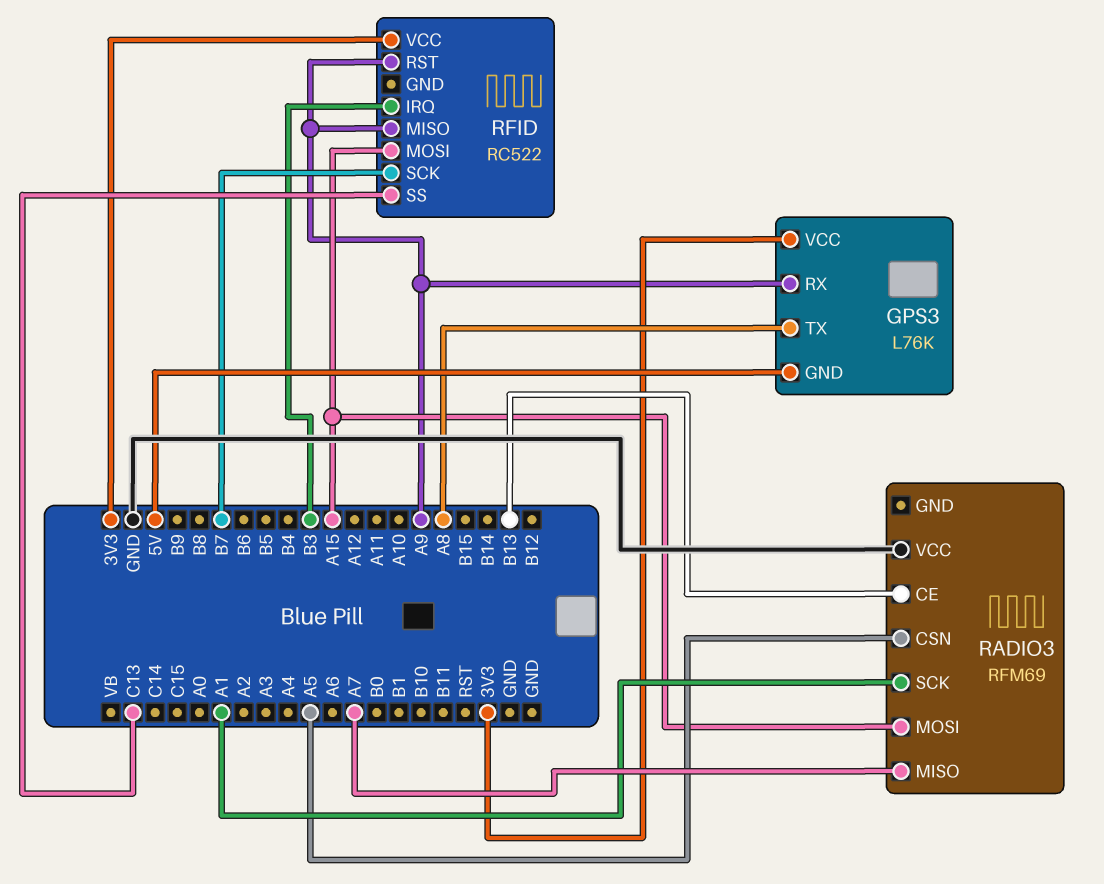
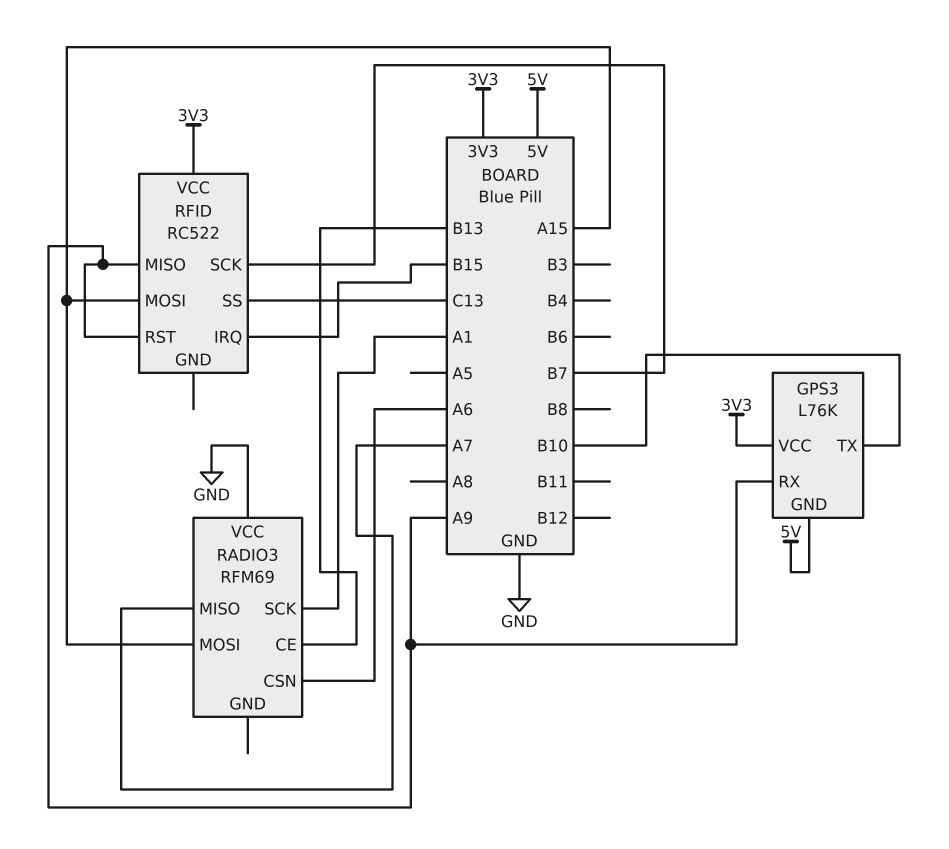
GPS3 pin TX: A8 -> B10
RADIO3 pin CSN: A5 -> A6
RFID pin IRQ: B3 -> B15

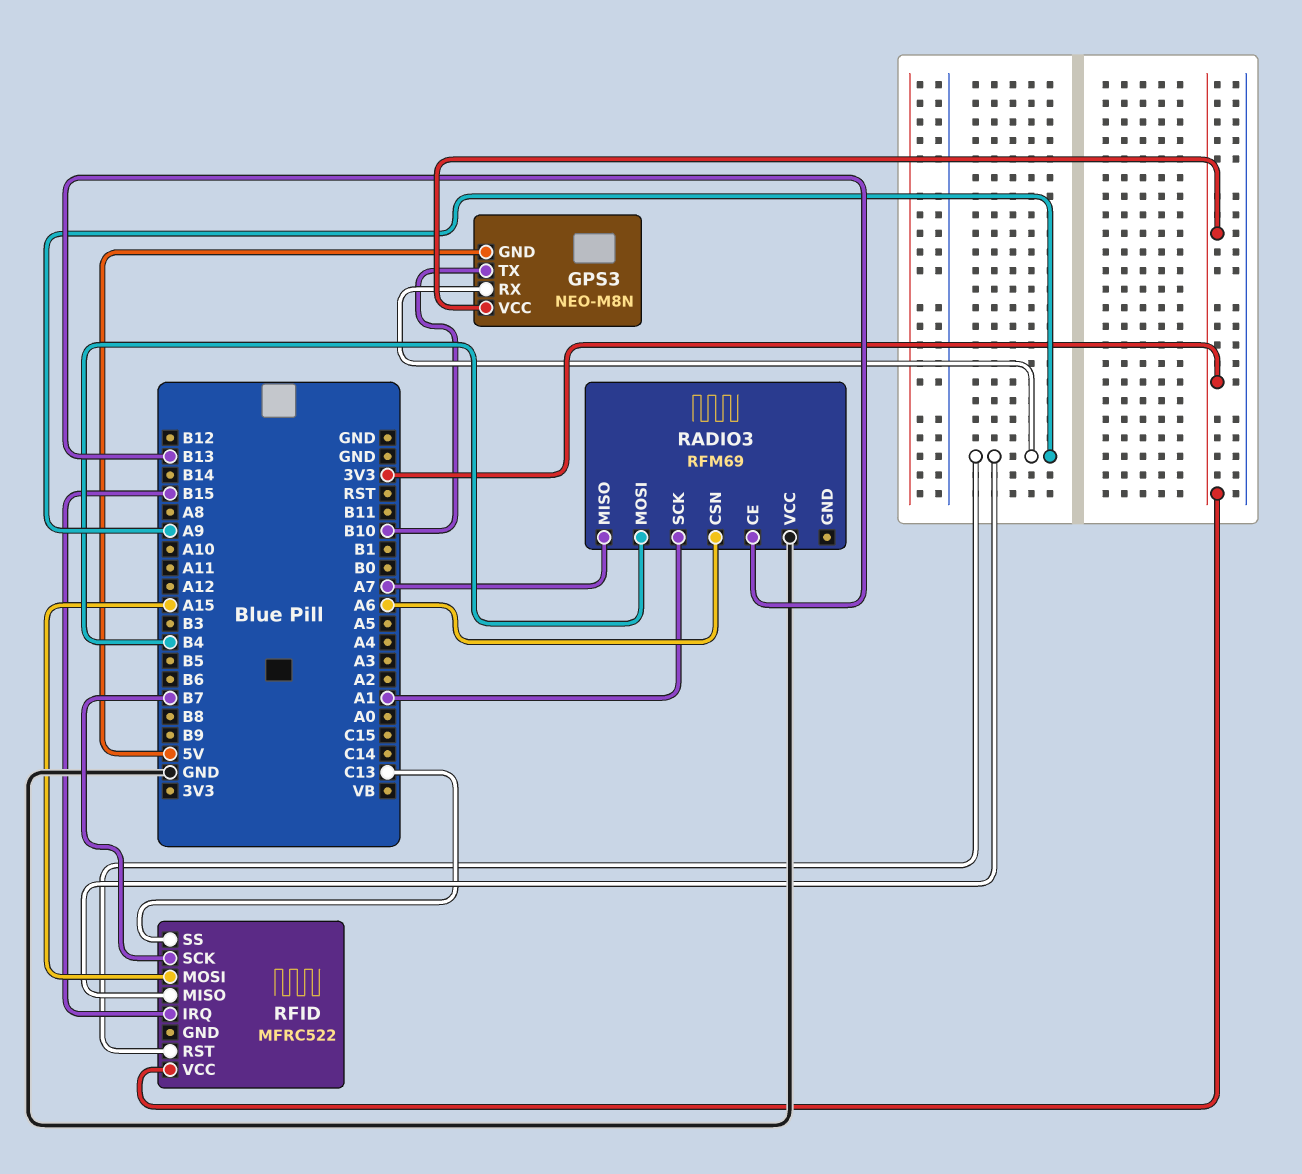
GPS3: L76K -> NEO-M8N
RADIO3 pin MOSI: A15 -> B4
RFID: RC522 -> MFRC522

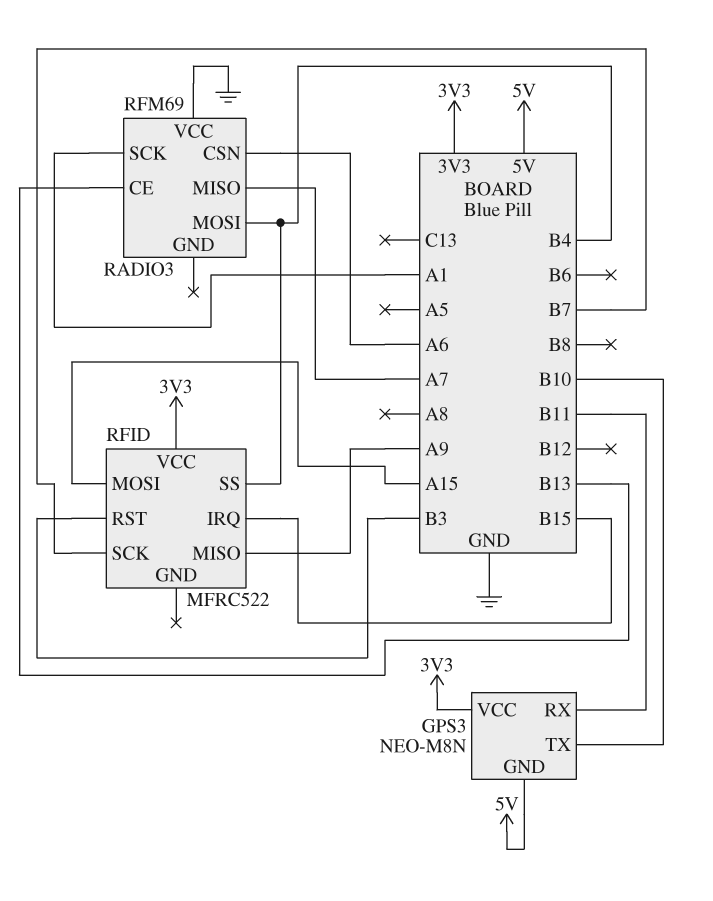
GPS3 pin RX: A9 -> B11
RFID pin RST: A9 -> B3
RFID pin SS: C13 -> B4

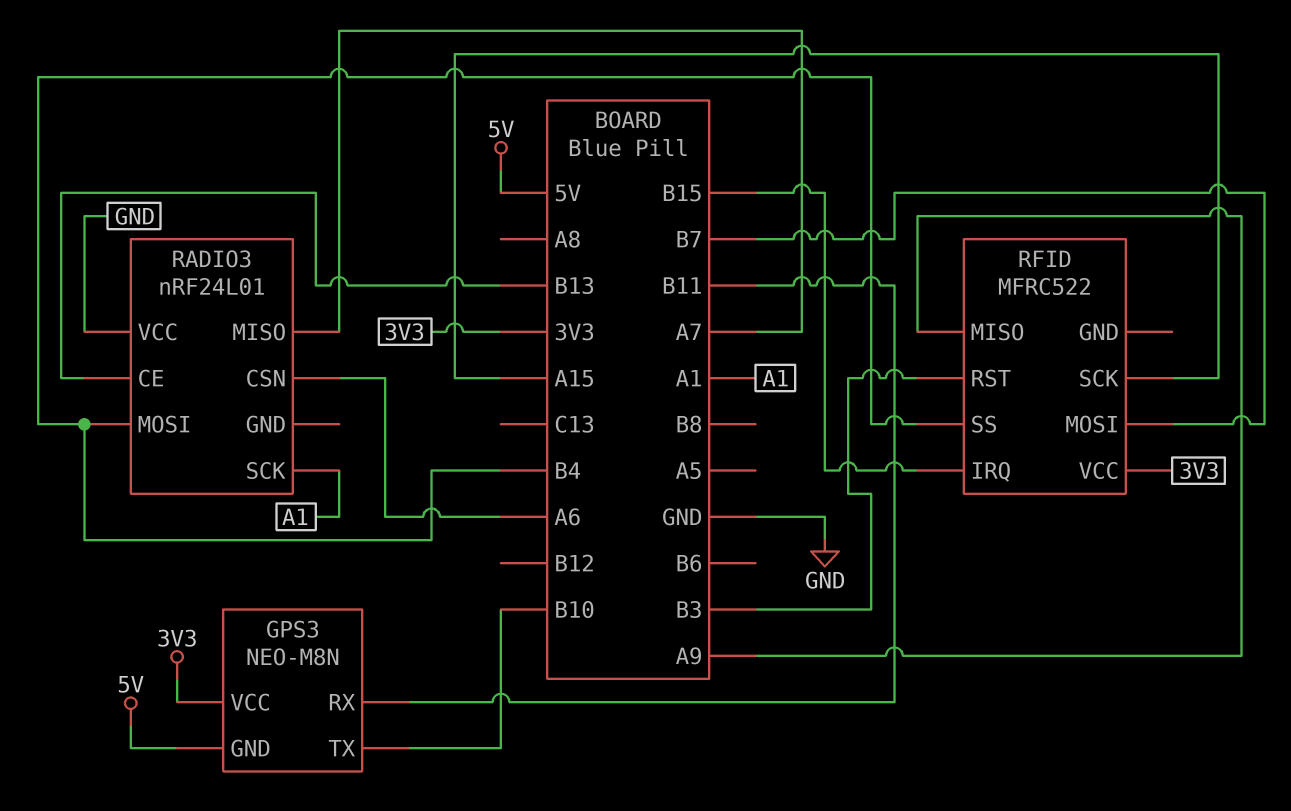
RADIO3: RFM69 -> nRF24L01
RFID pin MOSI: A15 -> B7
RFID pin SCK: B7 -> A15

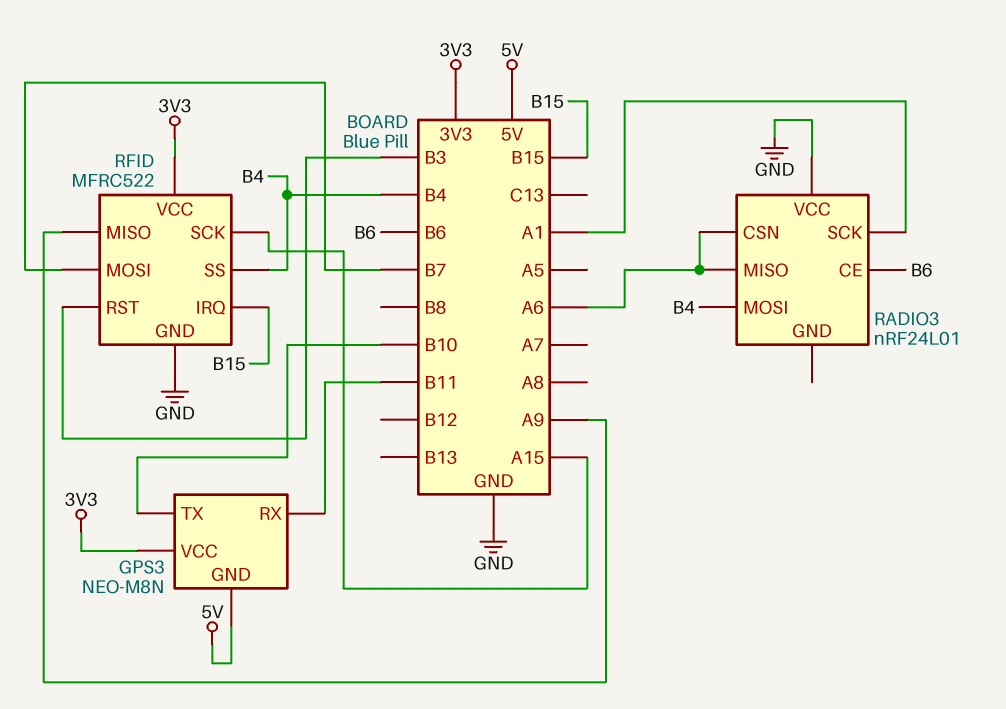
RADIO3 pin CE: B13 -> B6
RADIO3 pin MISO: A7 -> A6
RFID pin GND: none -> GND

